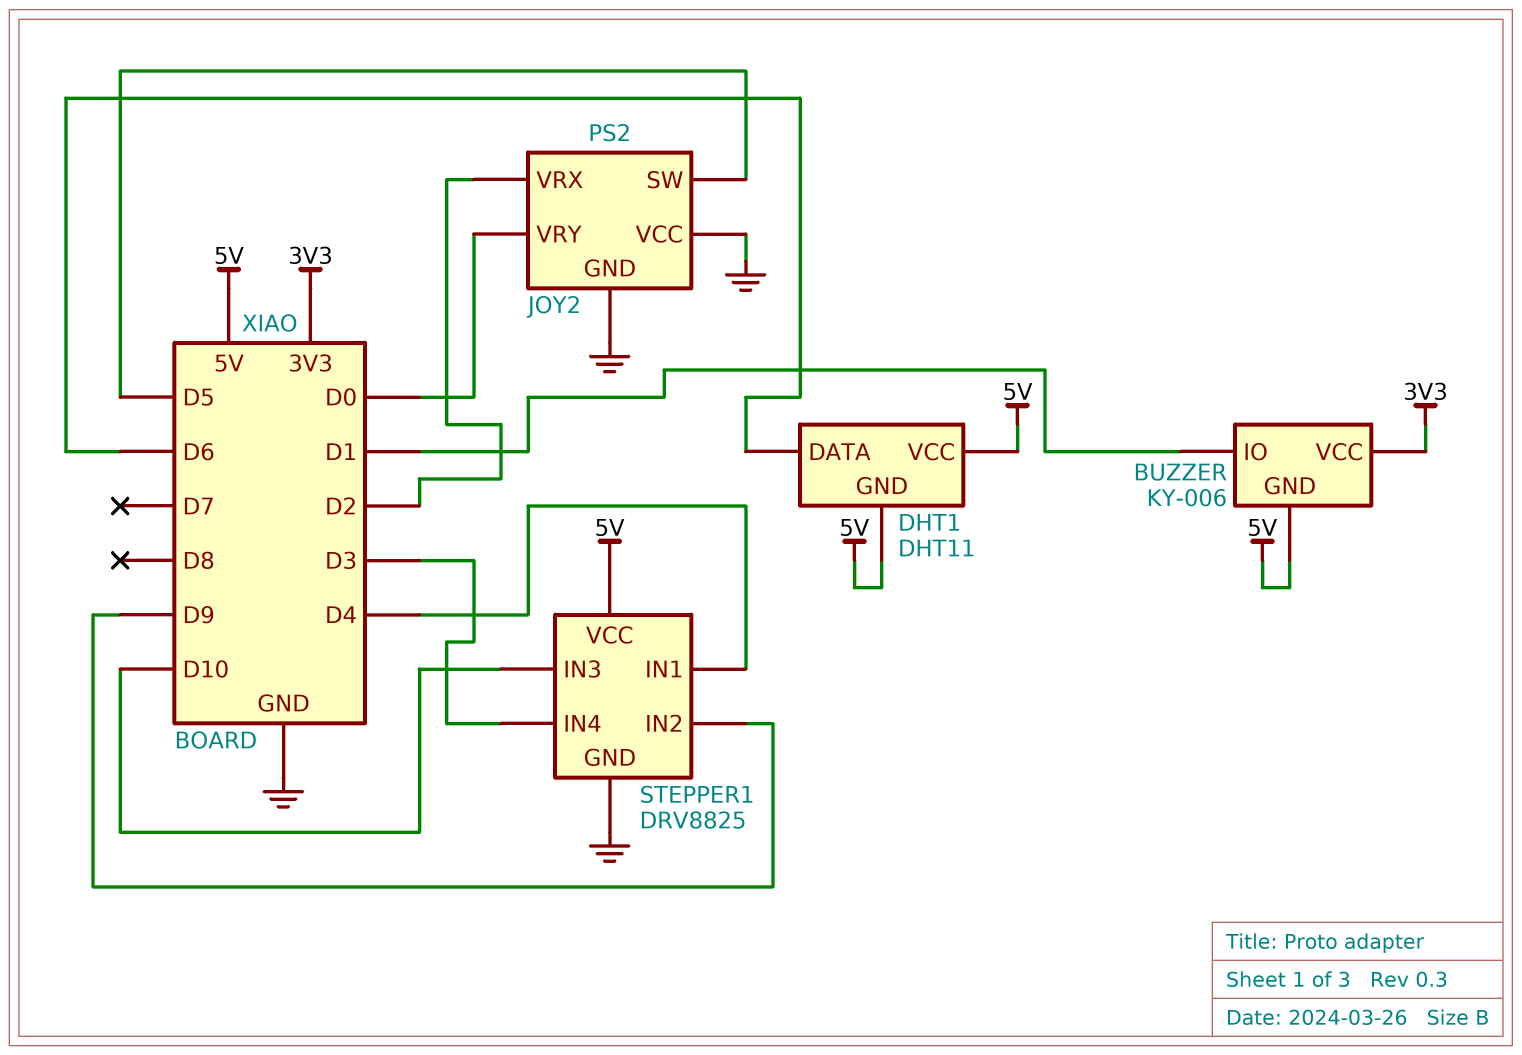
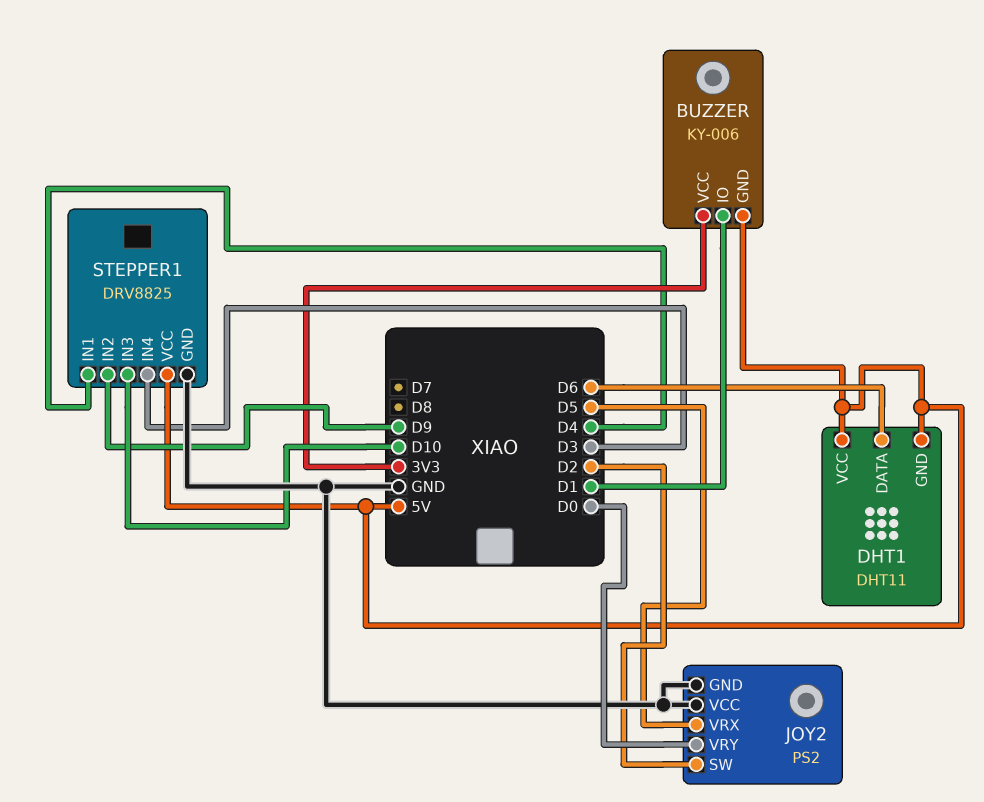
JOY2 pin SW: D5 -> D2
JOY2 pin VRX: D2 -> D5

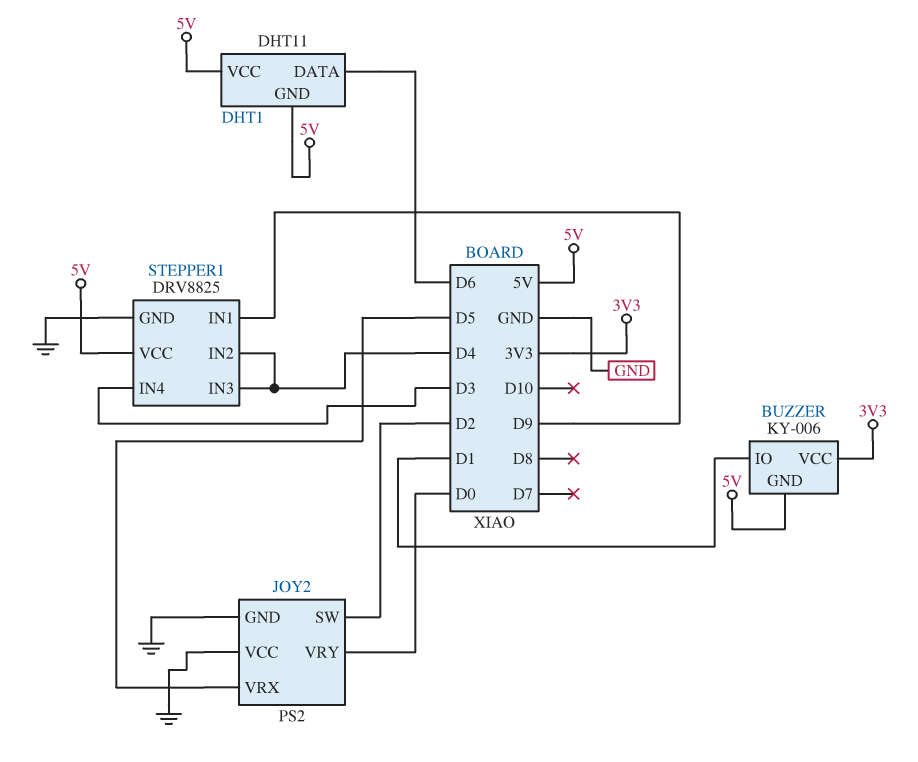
STEPPER1 pin IN1: D4 -> D9
STEPPER1 pin IN2: D9 -> D4
STEPPER1 pin IN3: D10 -> D4

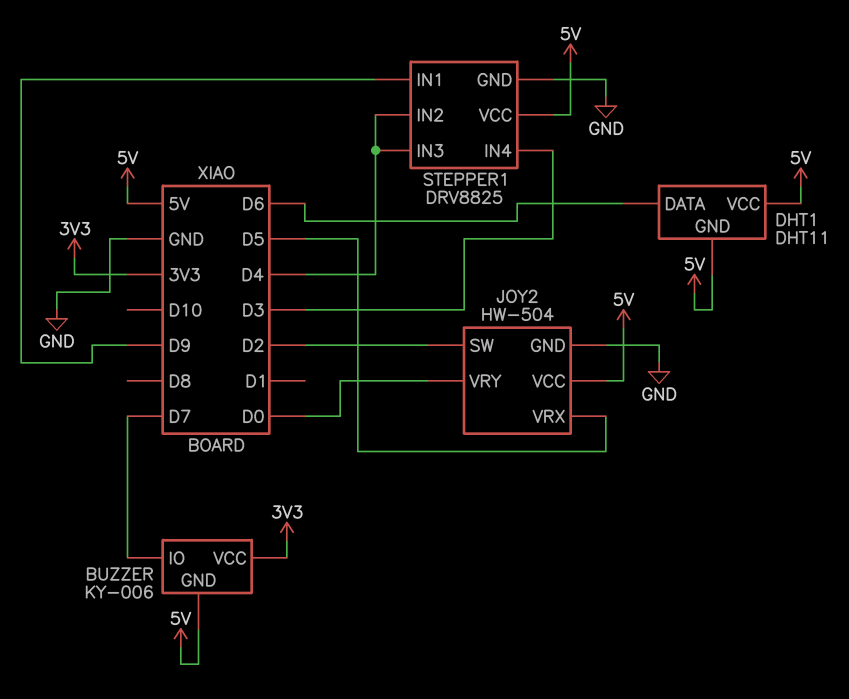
BUZZER pin IO: D1 -> D7
JOY2: PS2 -> HW-504
JOY2 pin VCC: GND -> 5V

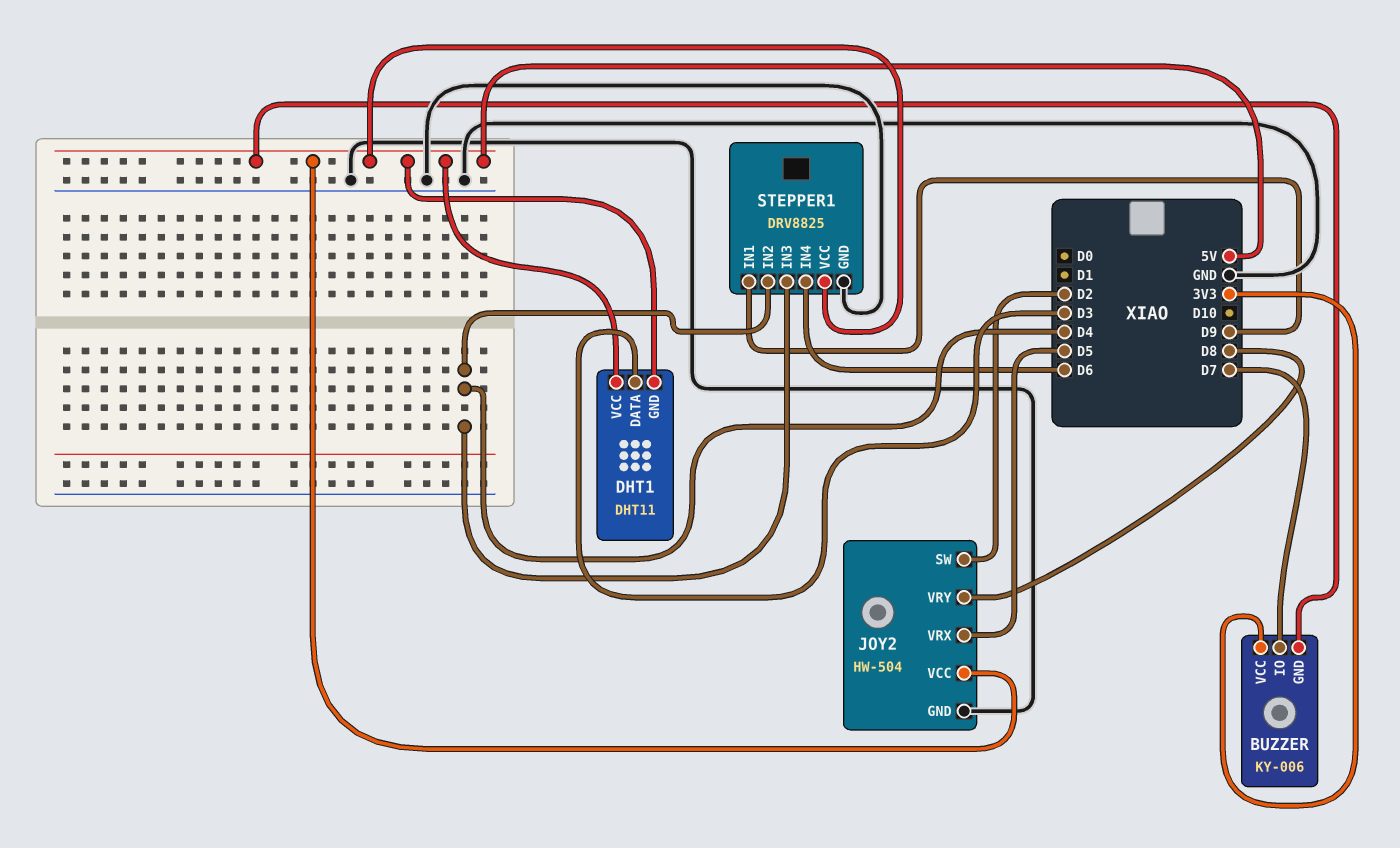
DHT1 pin DATA: D6 -> D3
JOY2 pin VRY: D0 -> D8
STEPPER1 pin IN4: D3 -> D6

